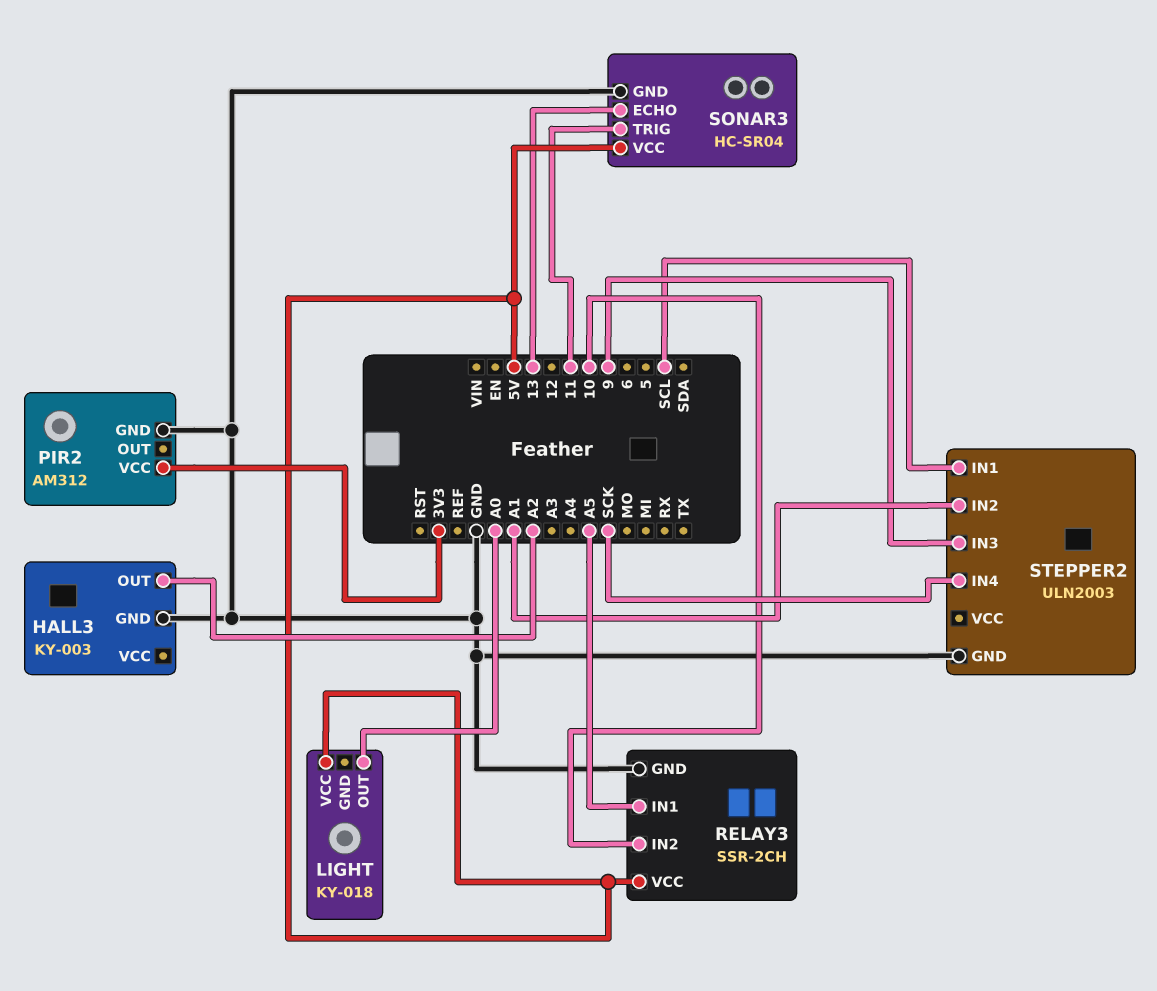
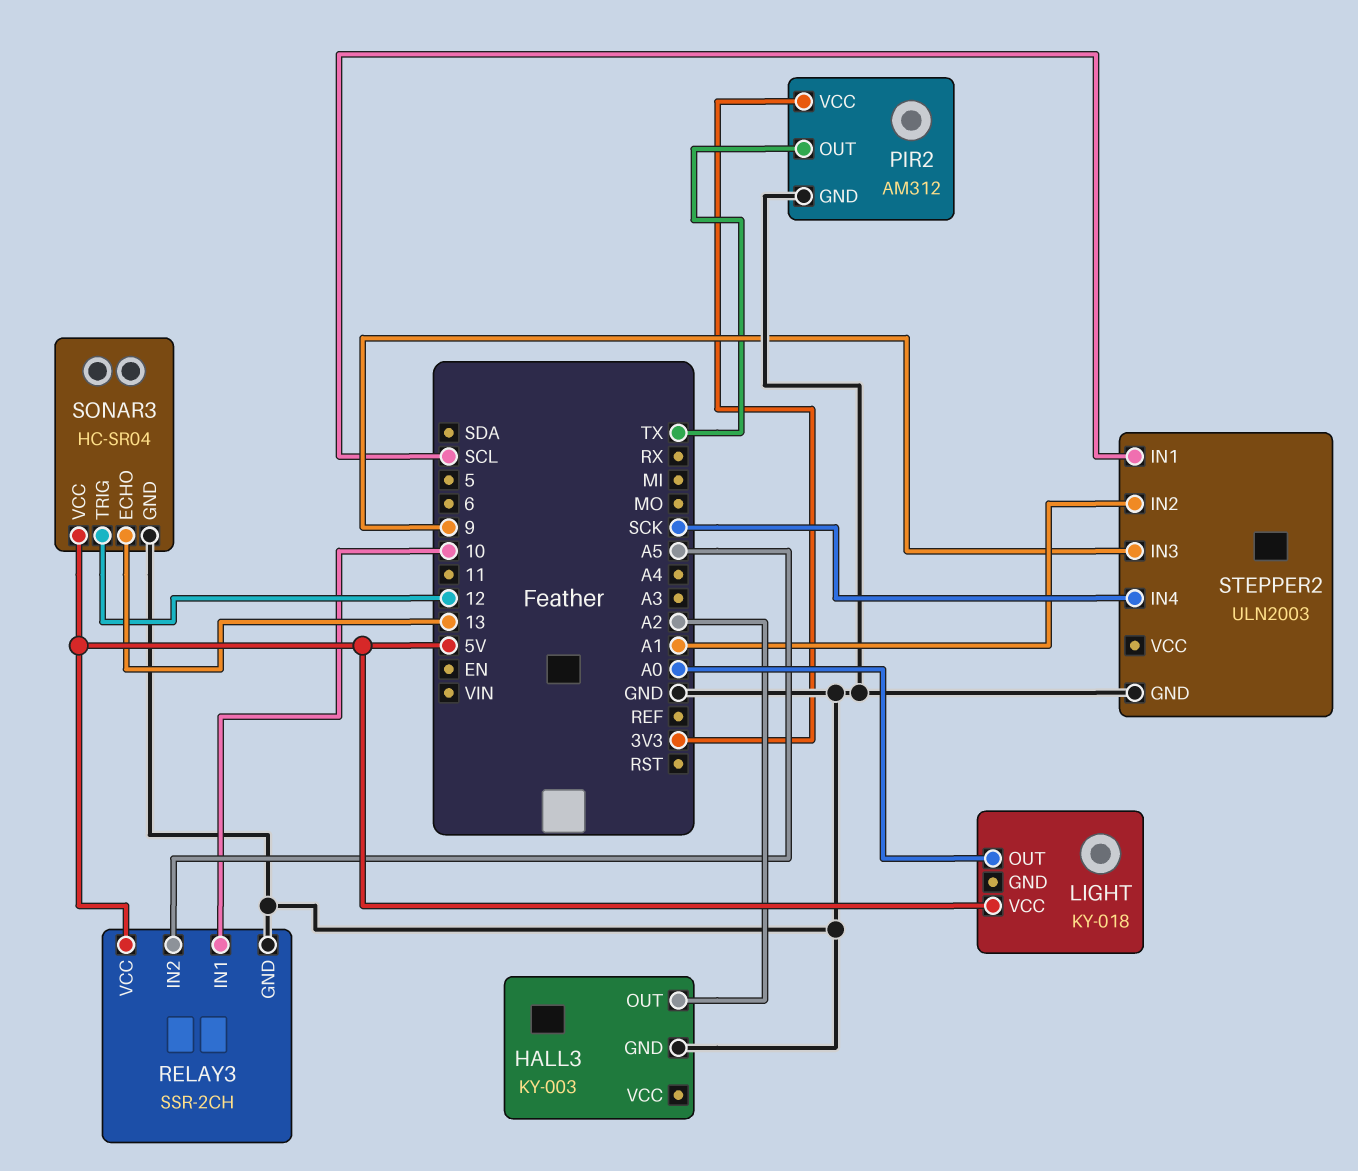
PIR2 pin OUT: none -> TX
RELAY3 pin IN1: A5 -> 10
RELAY3 pin IN2: 10 -> A5
SONAR3 pin TRIG: 11 -> 12

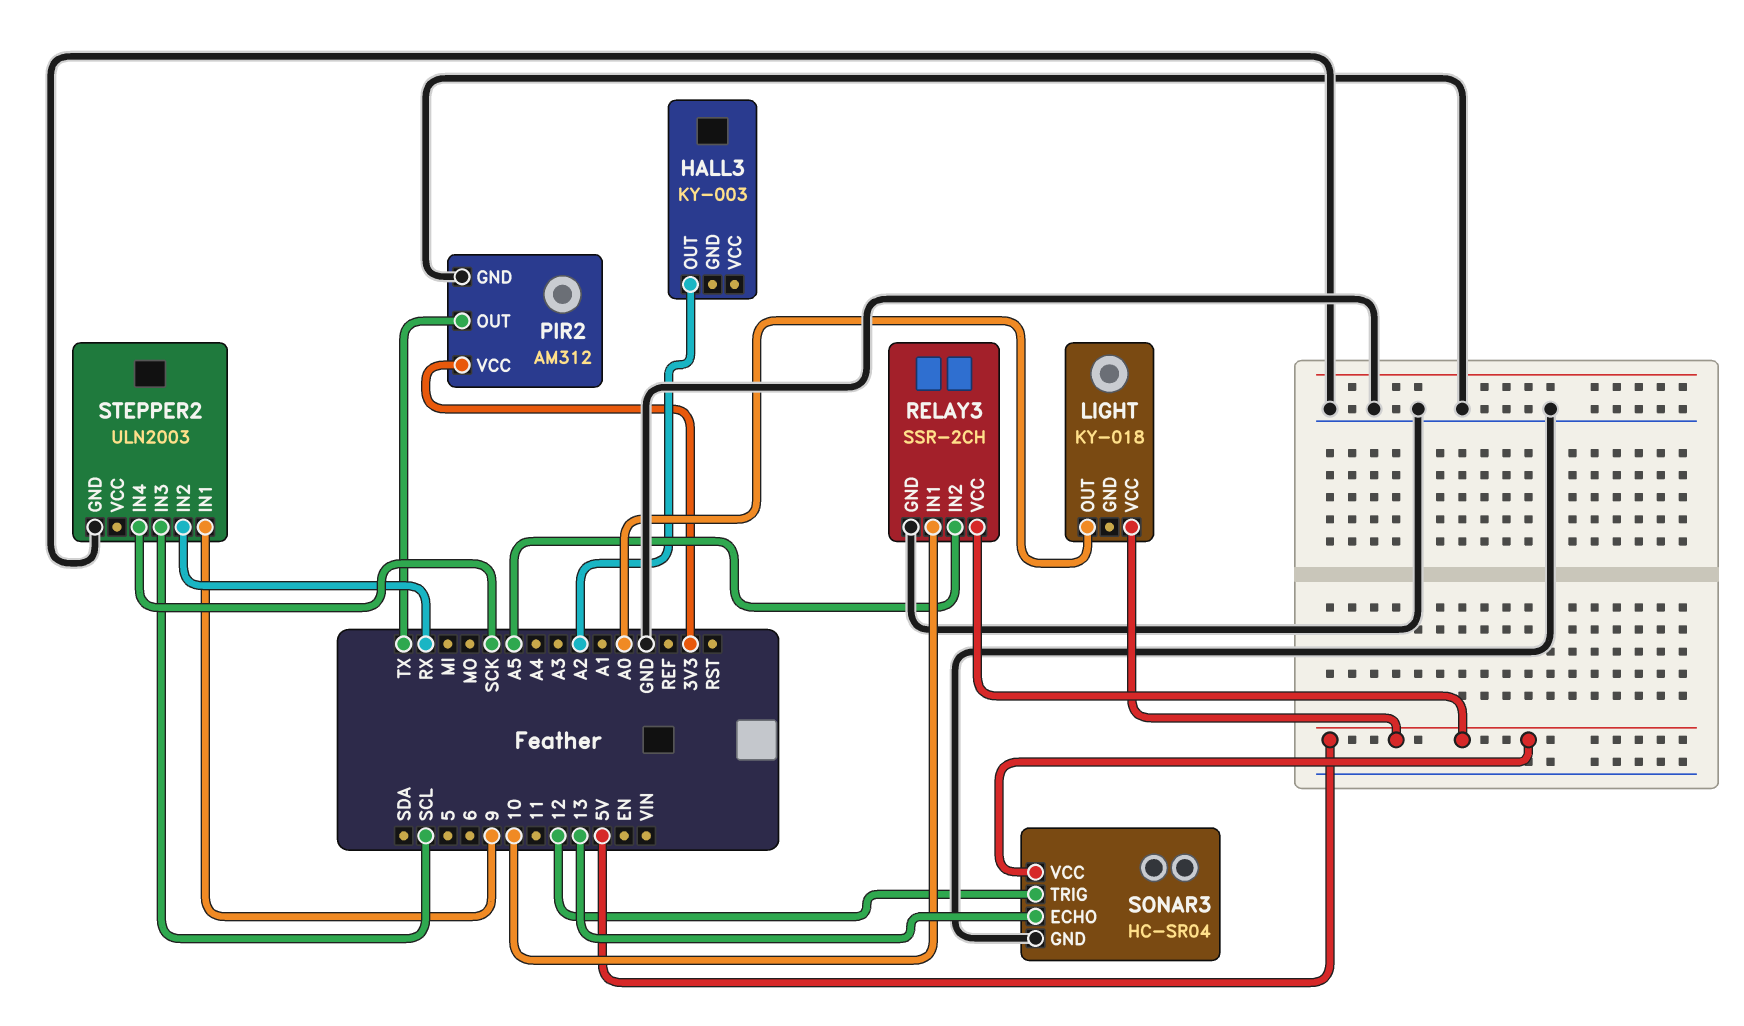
HALL3 pin GND: GND -> none
STEPPER2 pin IN1: SCL -> 9
STEPPER2 pin IN2: A1 -> RX
STEPPER2 pin IN3: 9 -> SCL

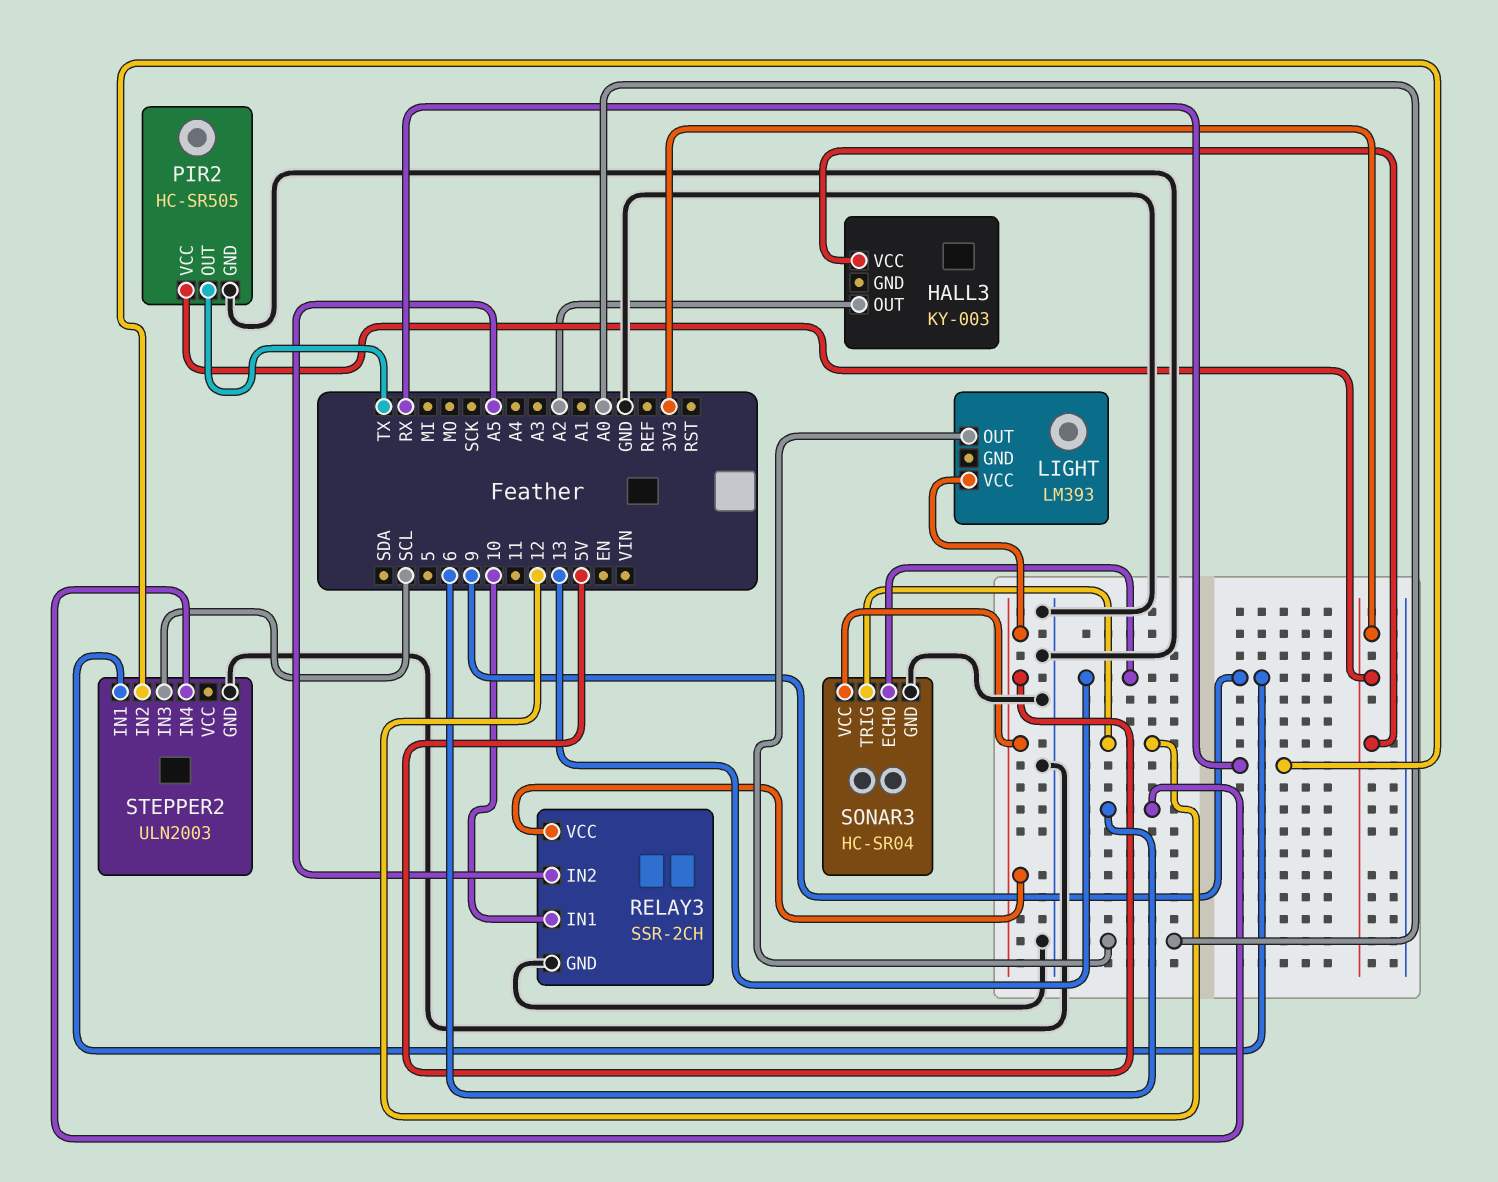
HALL3 pin VCC: none -> 3V3
LIGHT: KY-018 -> LM393
PIR2: AM312 -> HC-SR505
STEPPER2 pin IN4: SCK -> 6

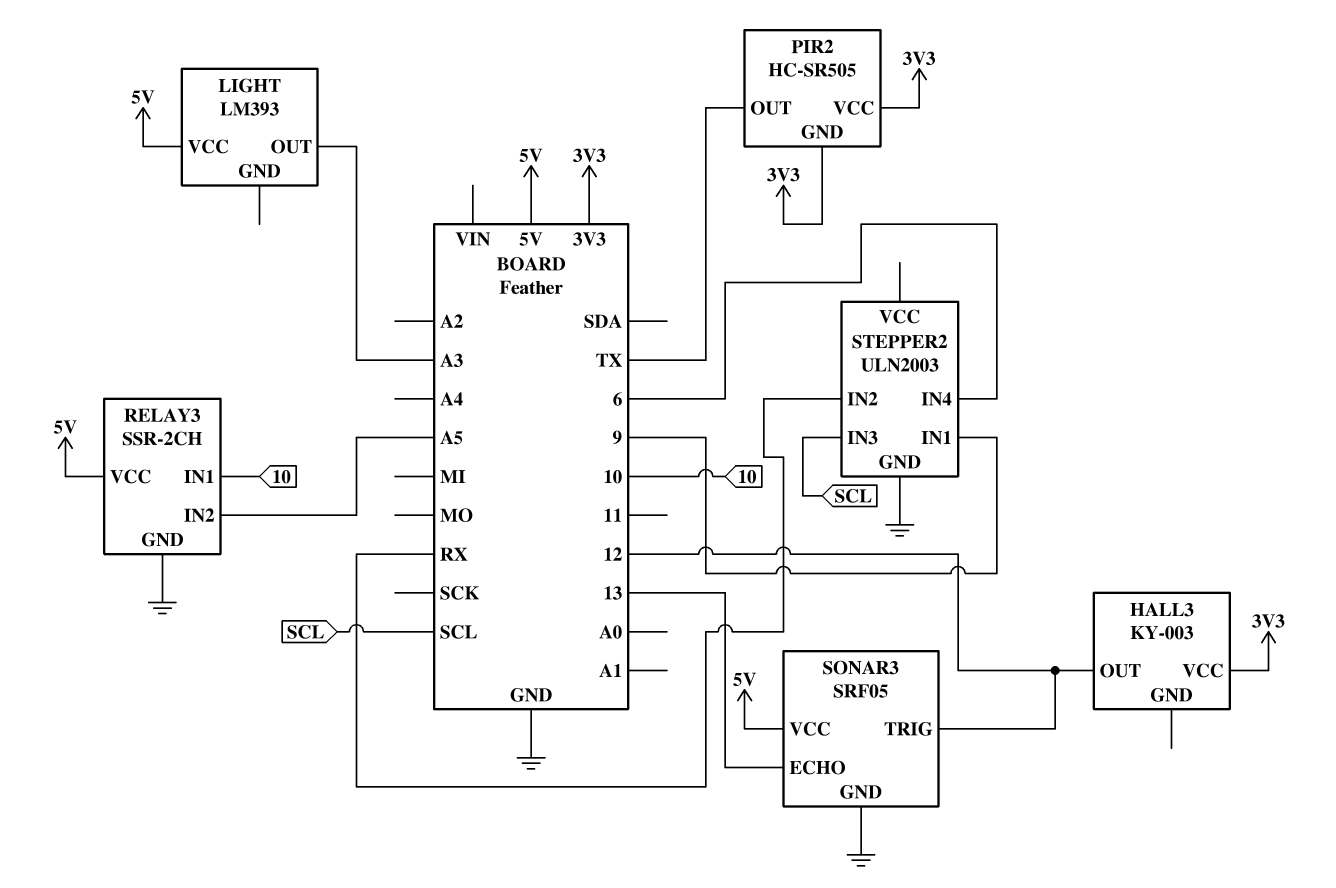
HALL3 pin OUT: A2 -> 12
LIGHT pin OUT: A0 -> A3
PIR2 pin GND: GND -> 3V3
SONAR3: HC-SR04 -> SRF05

